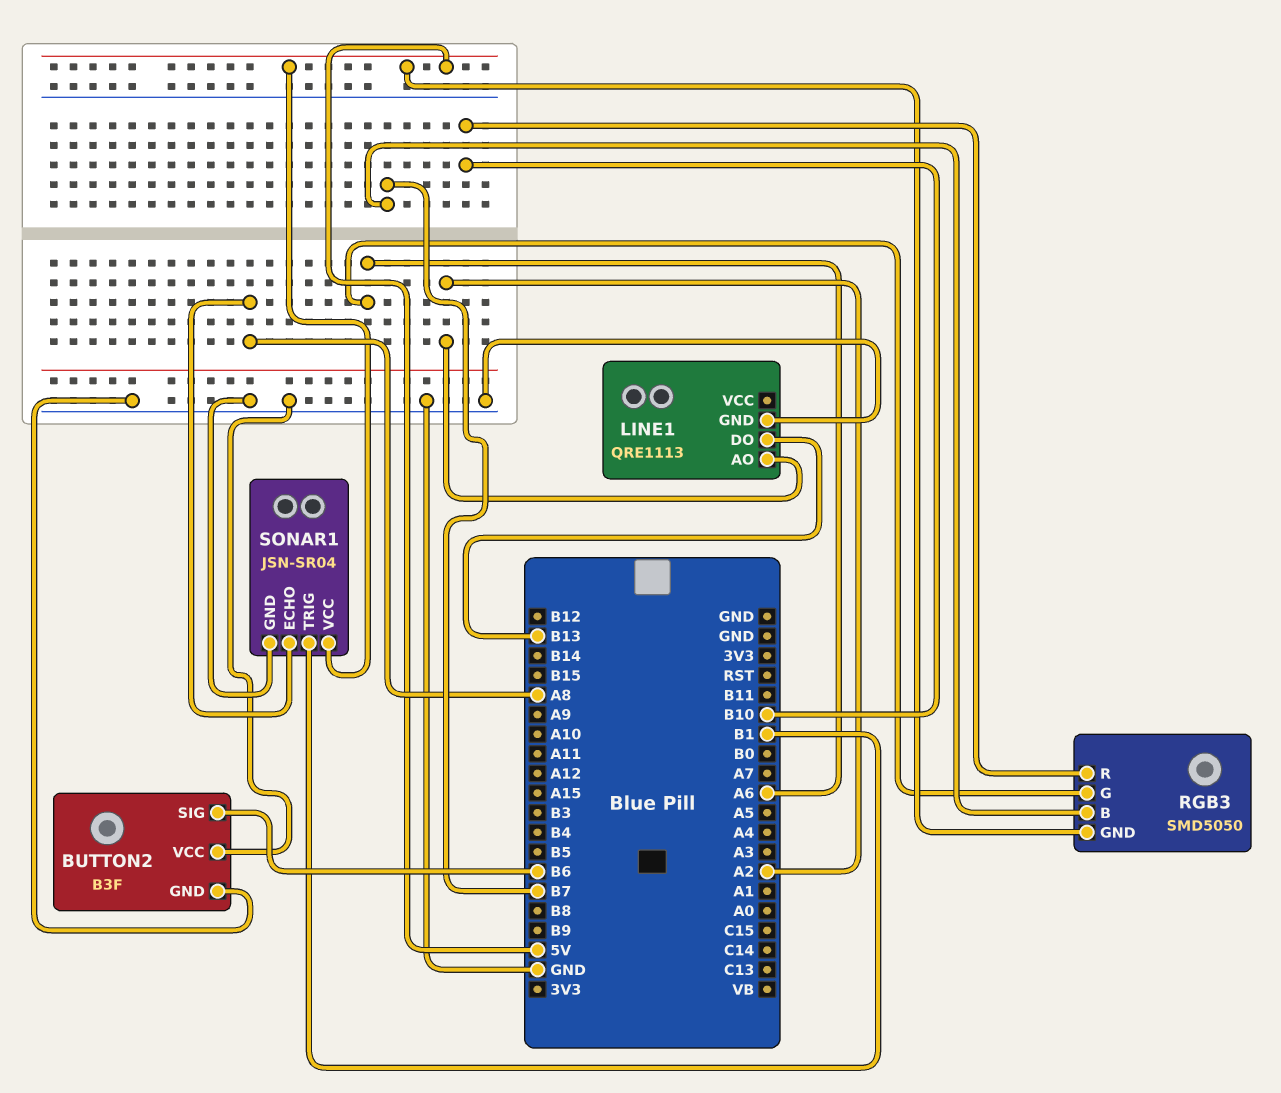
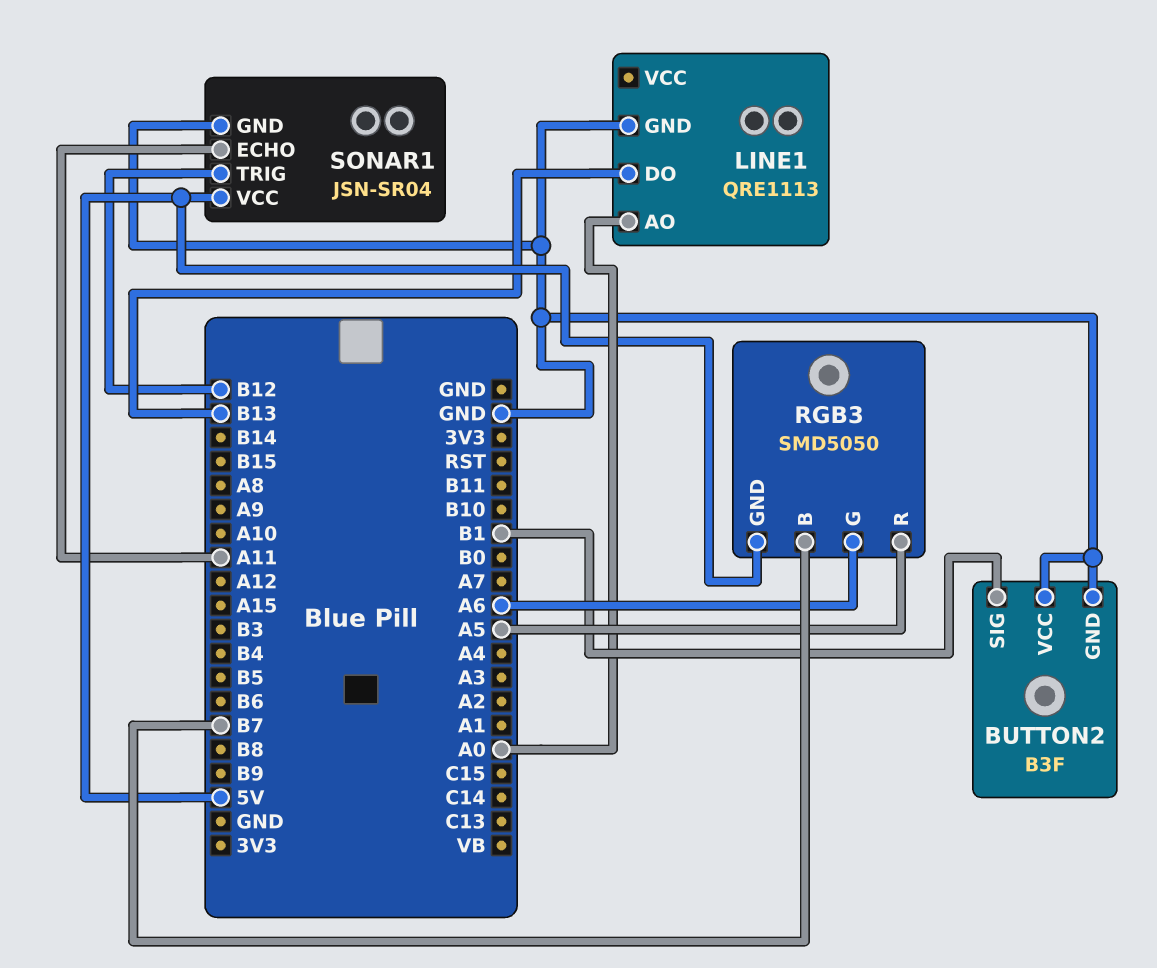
BUTTON2 pin SIG: B6 -> B1
LINE1 pin AO: A2 -> A0
RGB3 pin R: B10 -> A5
SONAR1 pin ECHO: A8 -> A11
SONAR1 pin TRIG: B1 -> B12

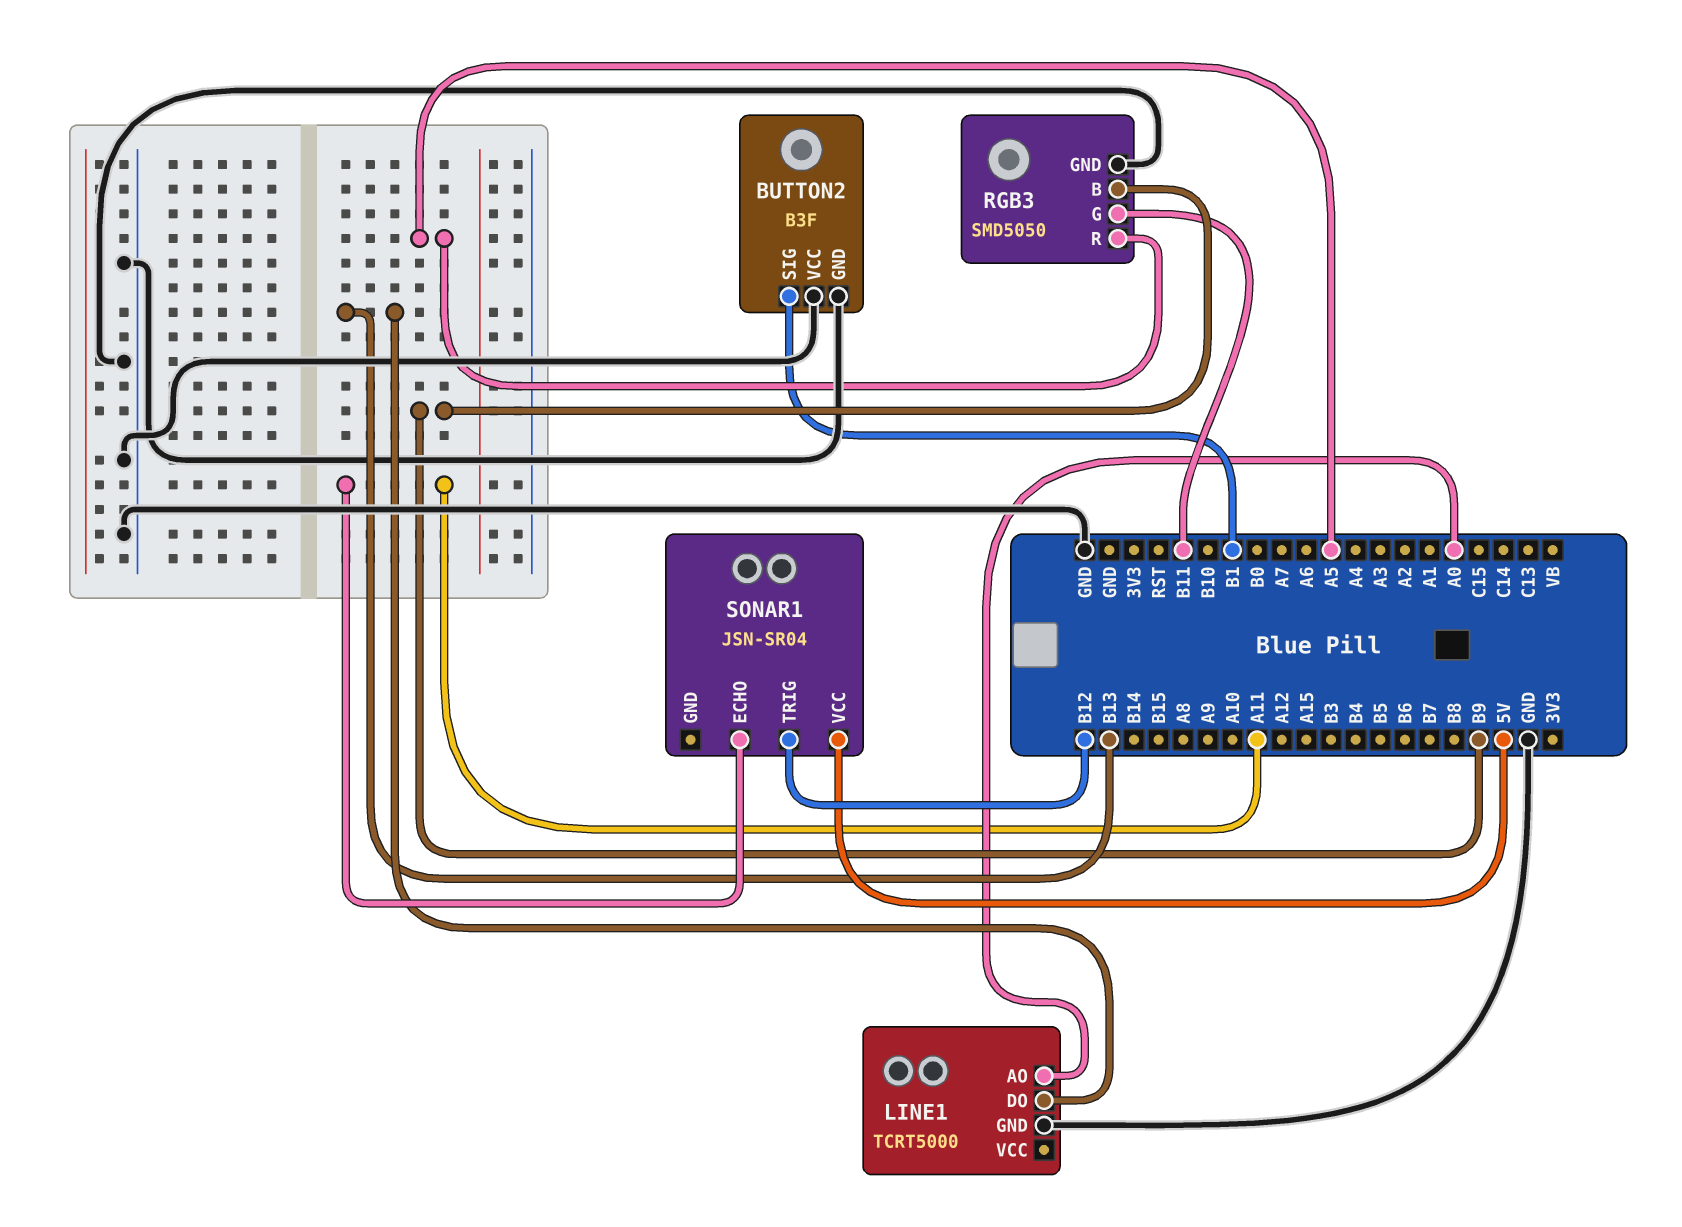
LINE1: QRE1113 -> TCRT5000
RGB3 pin B: B7 -> B9
RGB3 pin G: A6 -> B11
RGB3 pin GND: 5V -> GND
SONAR1 pin GND: GND -> none

